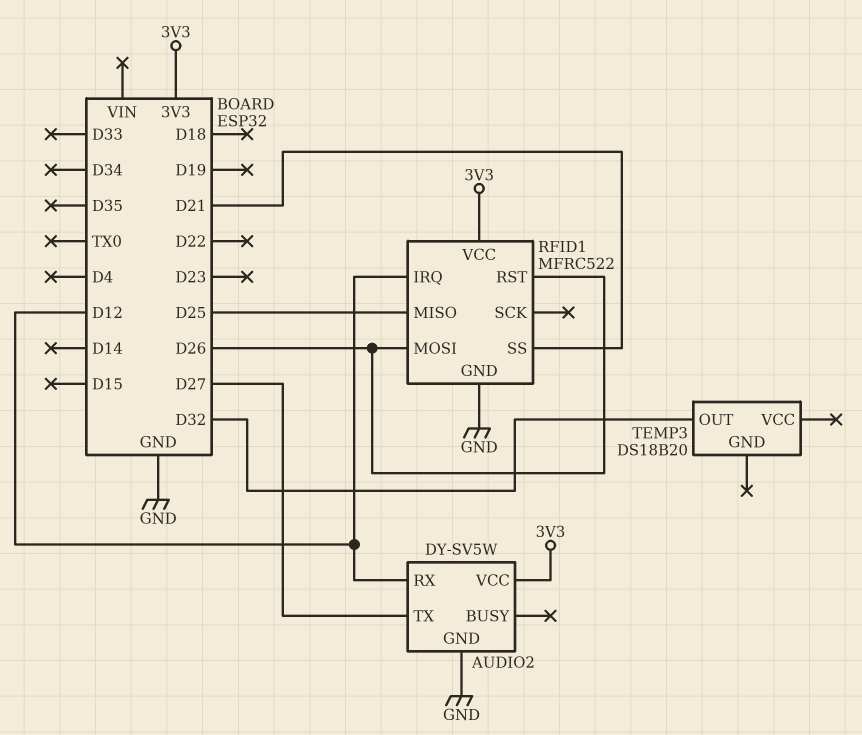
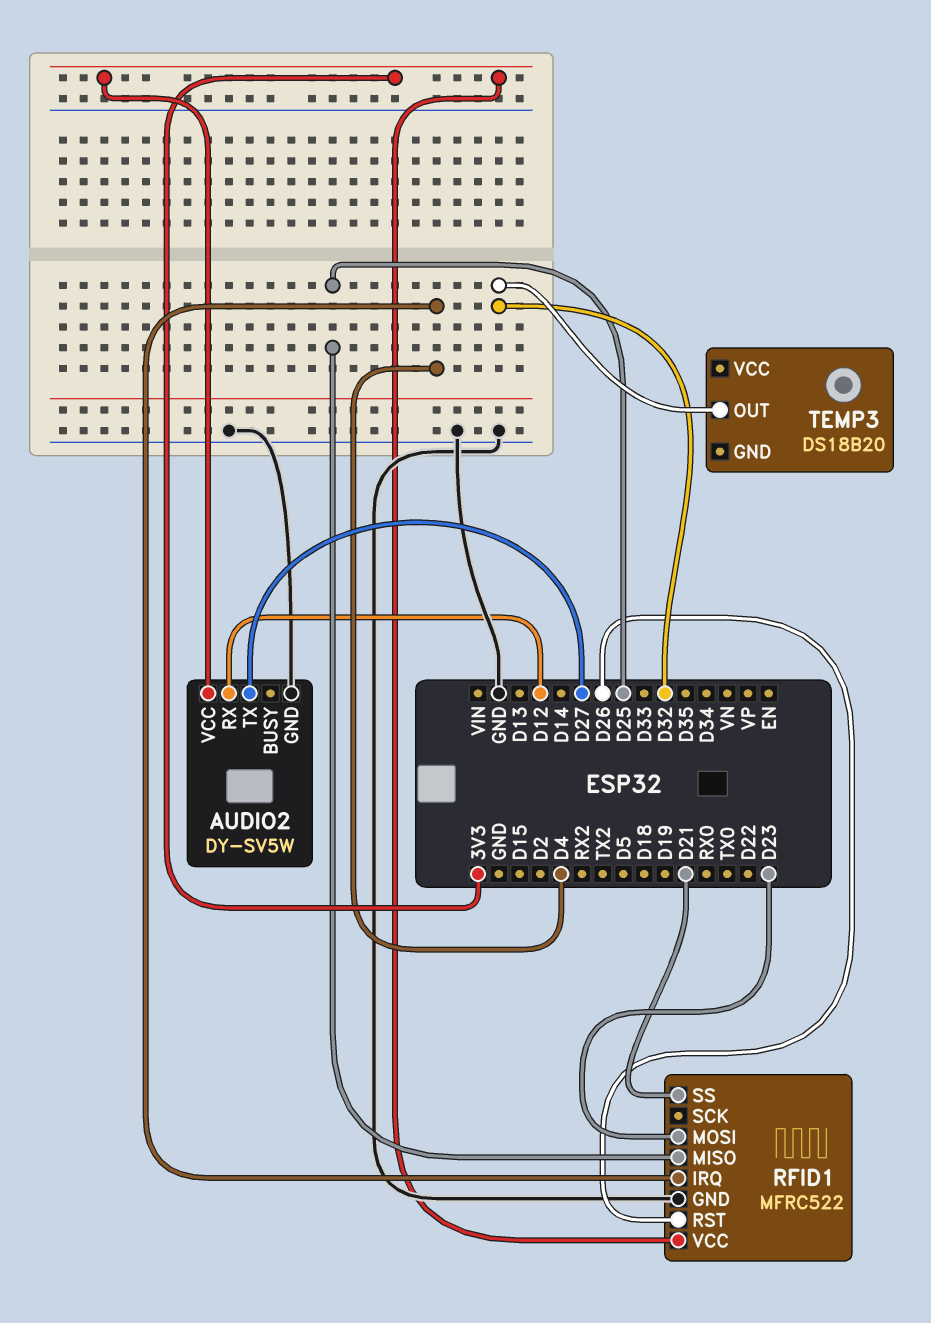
RFID1 pin IRQ: D12 -> D4
RFID1 pin MOSI: D26 -> D23

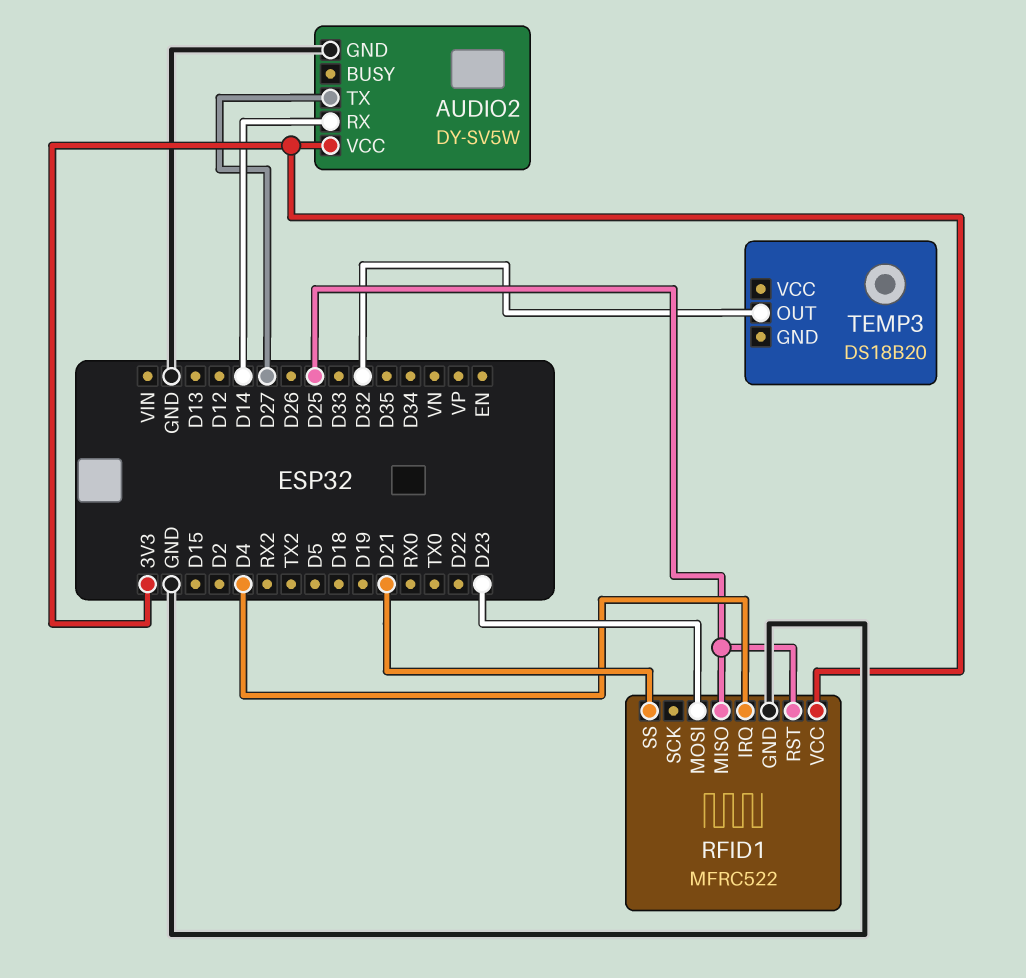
AUDIO2 pin RX: D12 -> D14
RFID1 pin RST: D26 -> D25

